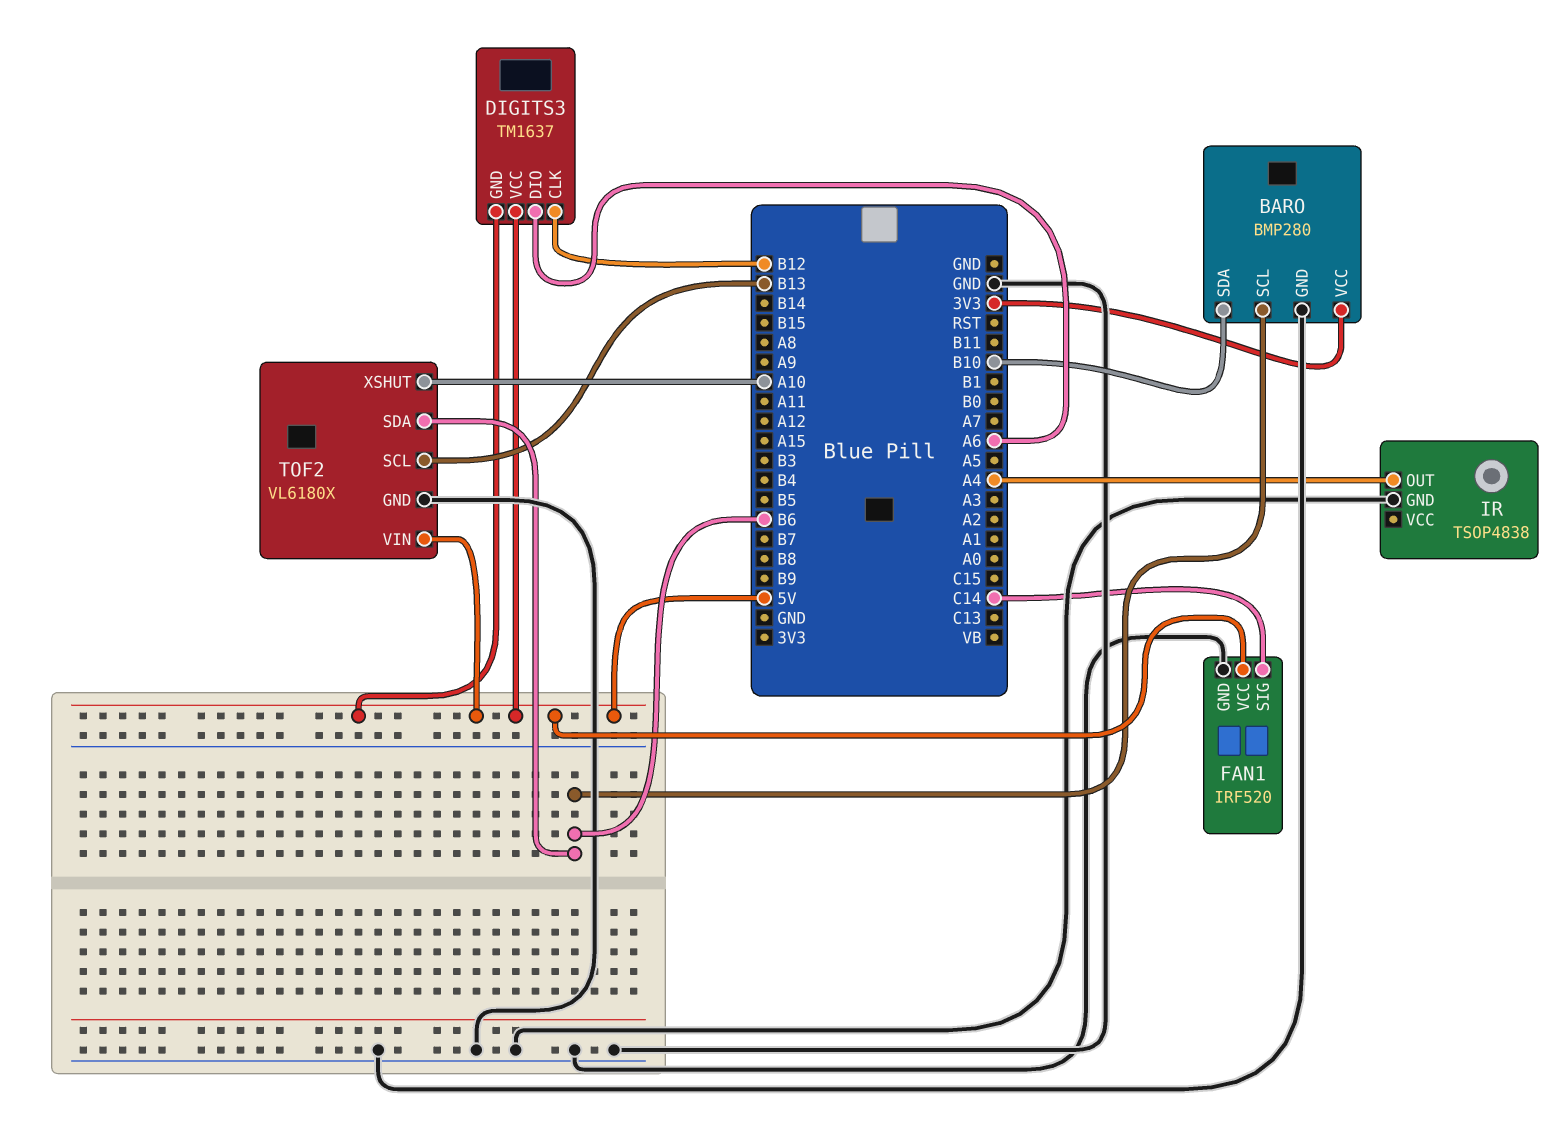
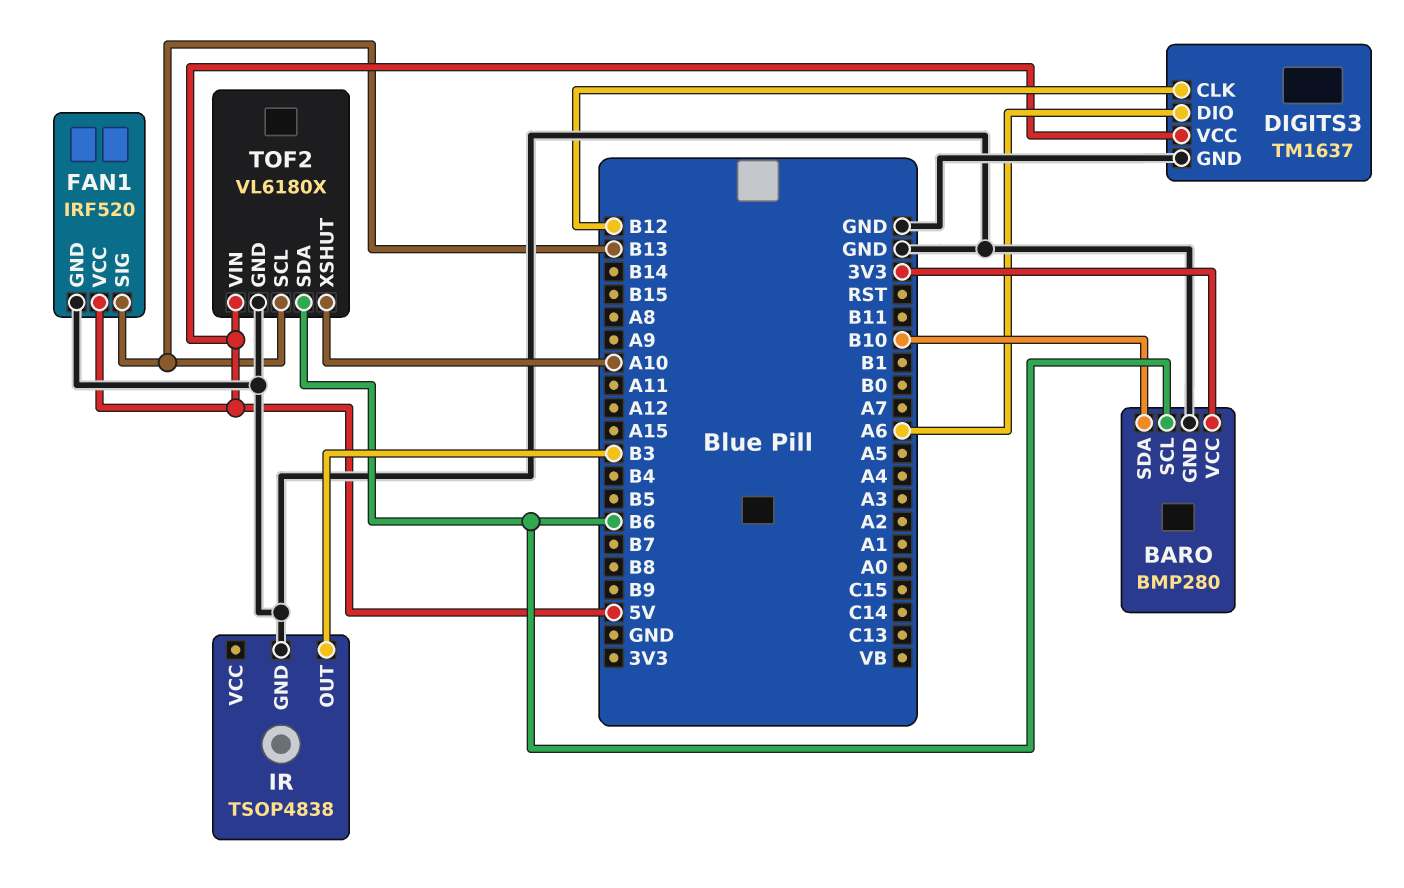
DIGITS3 pin GND: 5V -> GND
FAN1 pin SIG: C14 -> B13
IR pin OUT: A4 -> B3

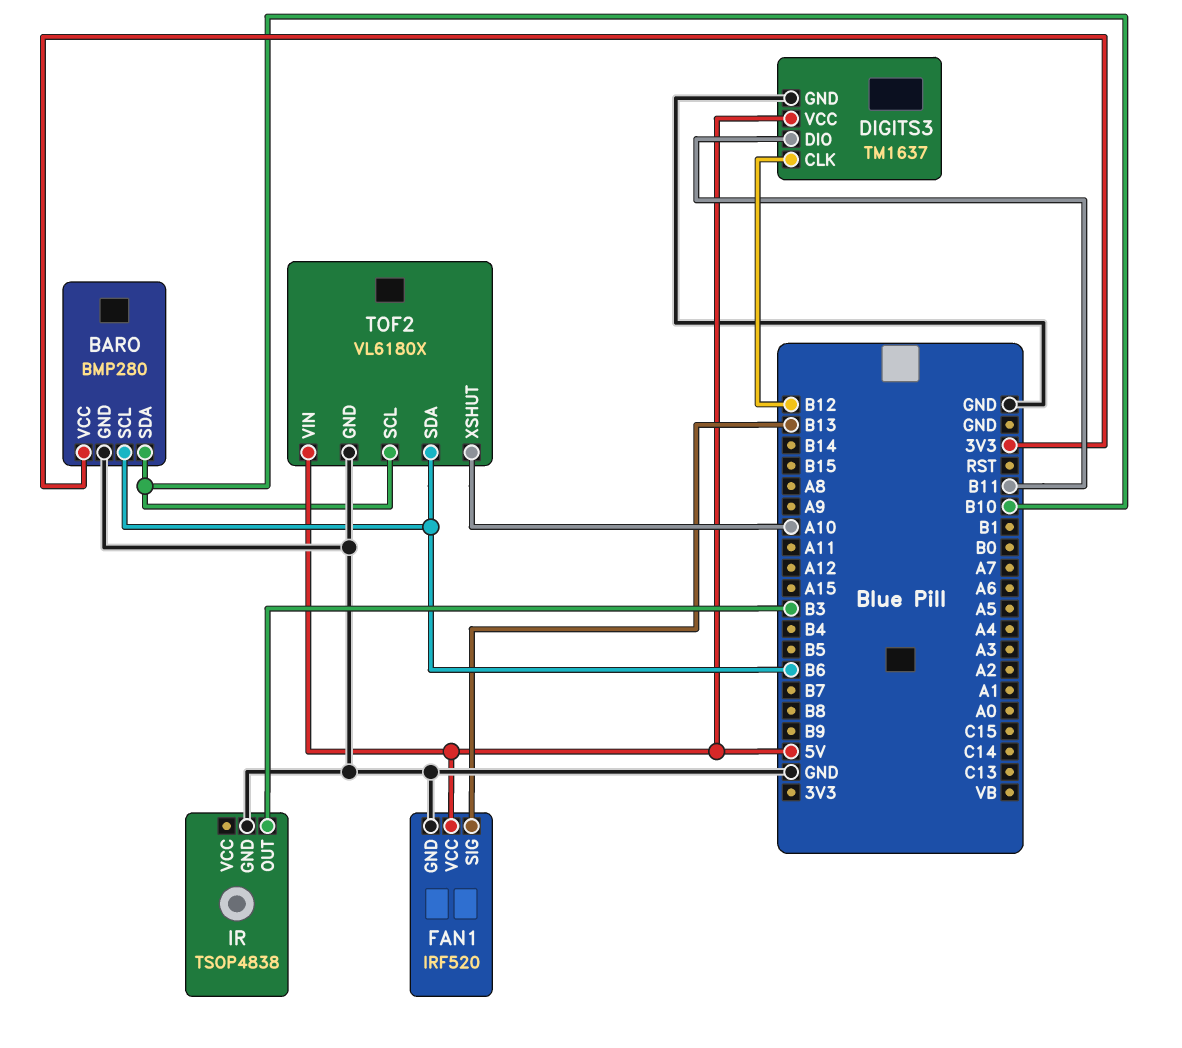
DIGITS3 pin DIO: A6 -> B11
TOF2 pin SCL: B13 -> B10

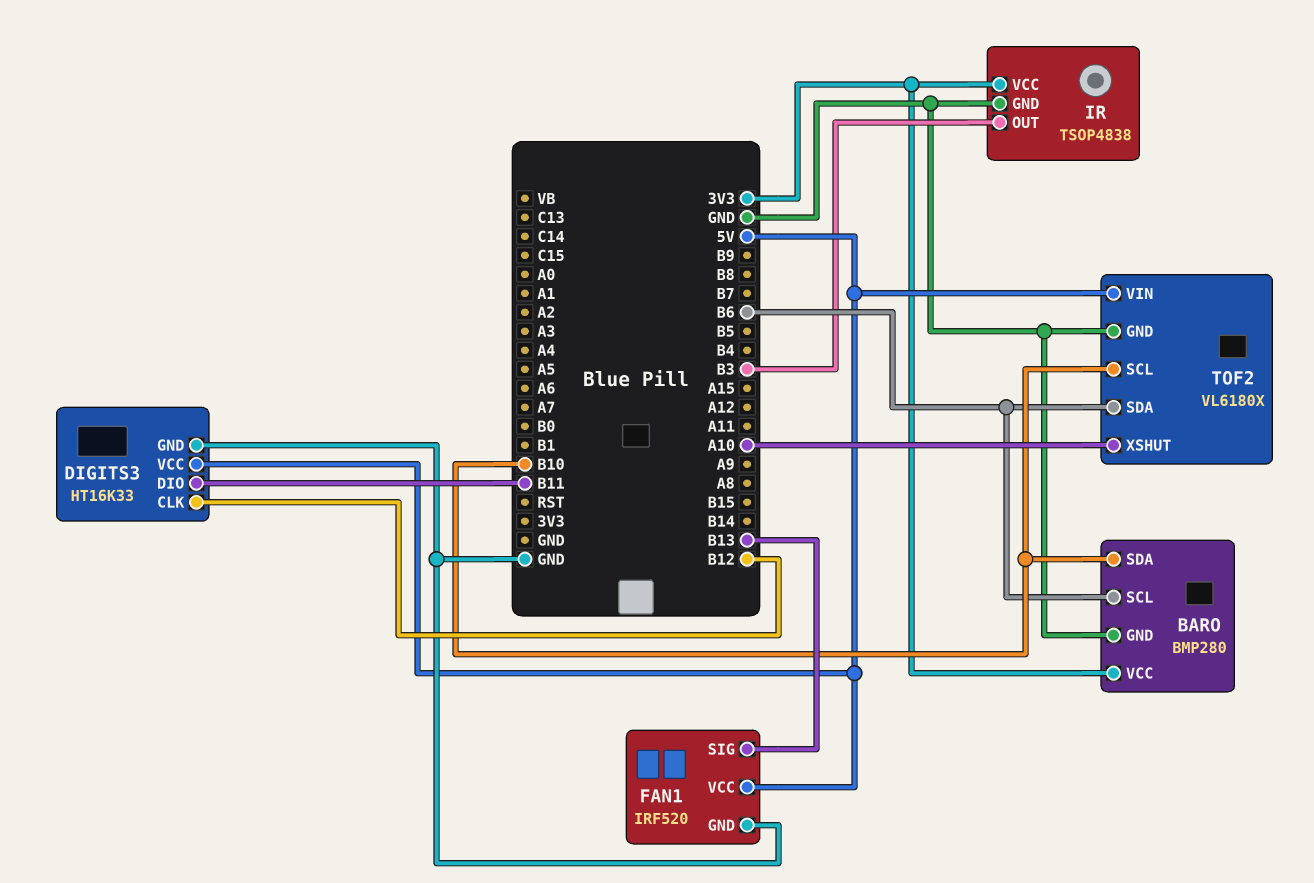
DIGITS3: TM1637 -> HT16K33
IR pin VCC: none -> 3V3

